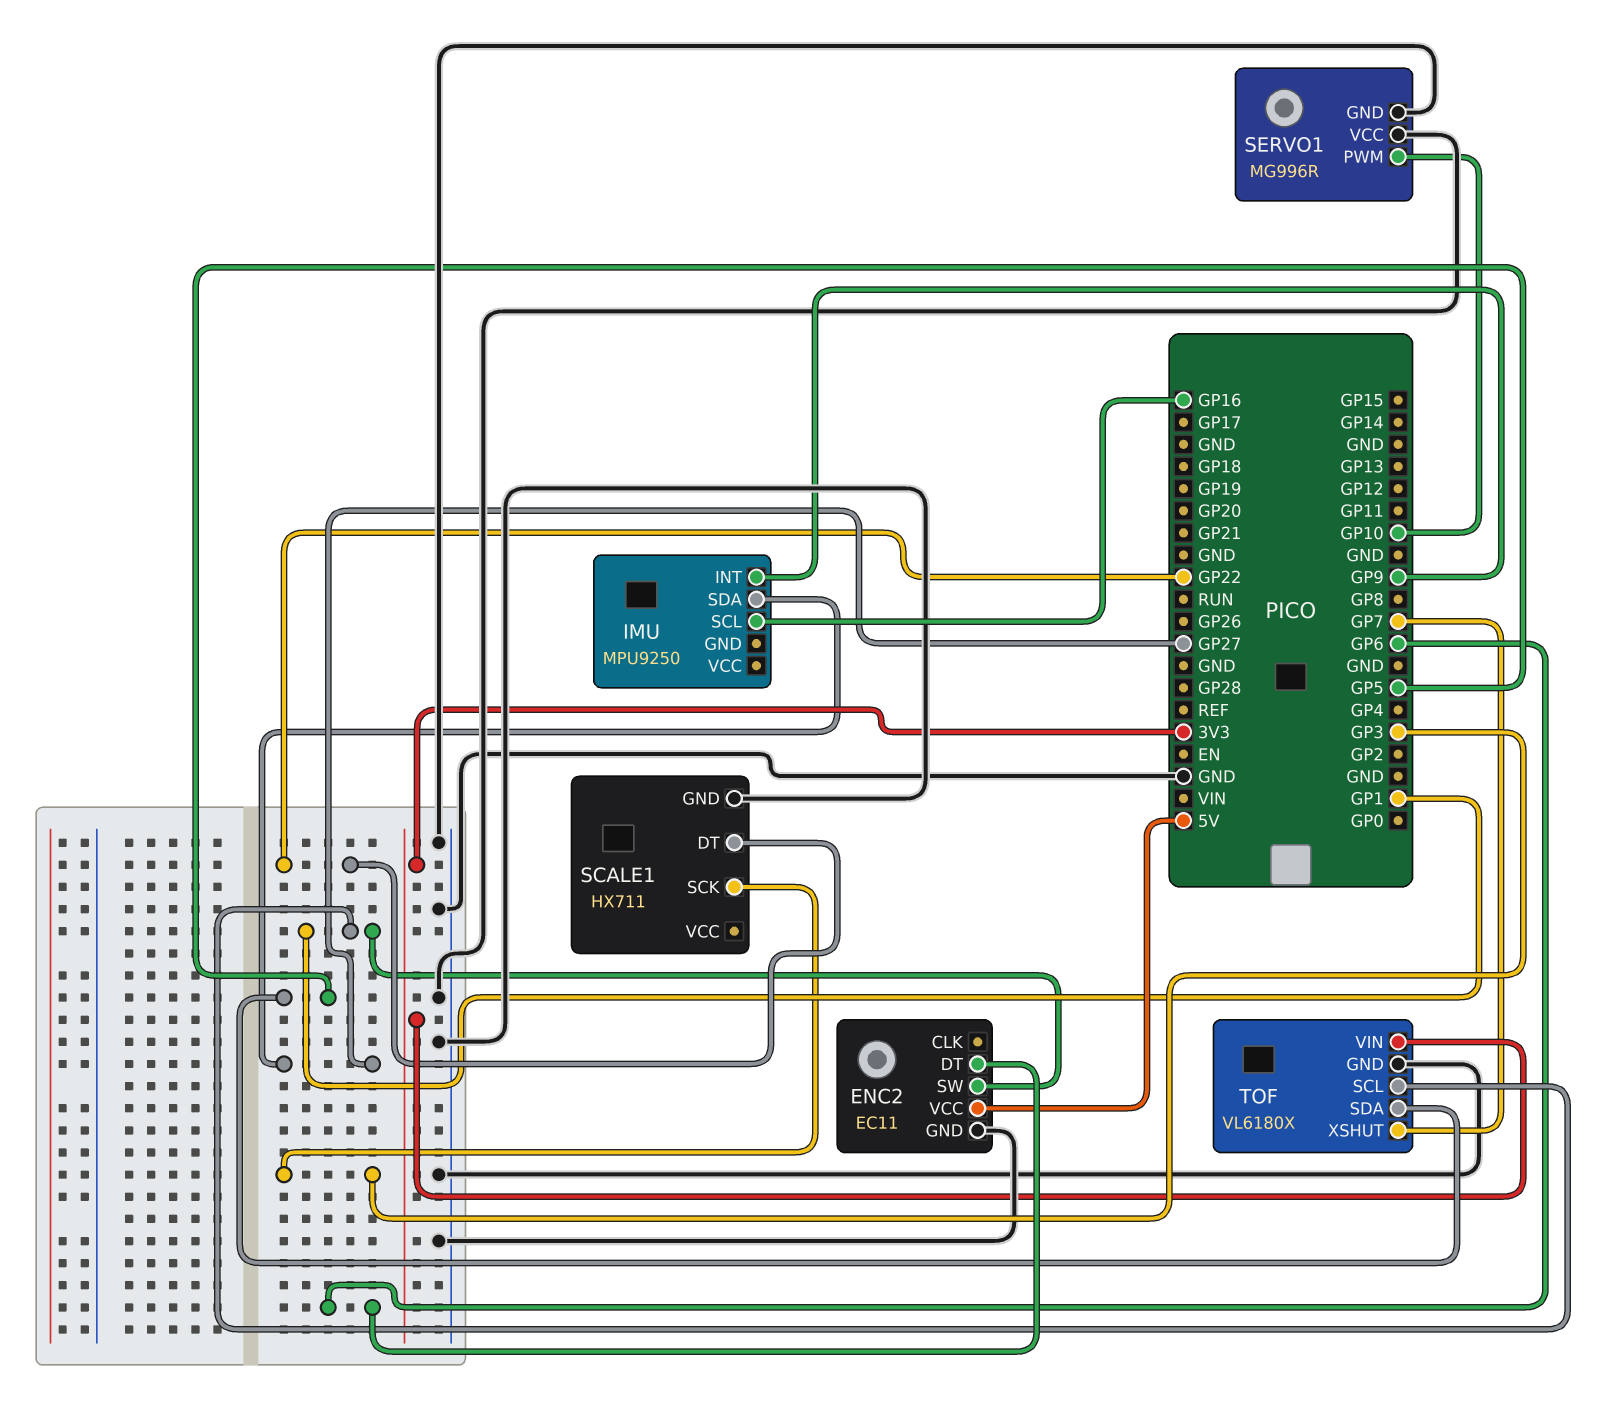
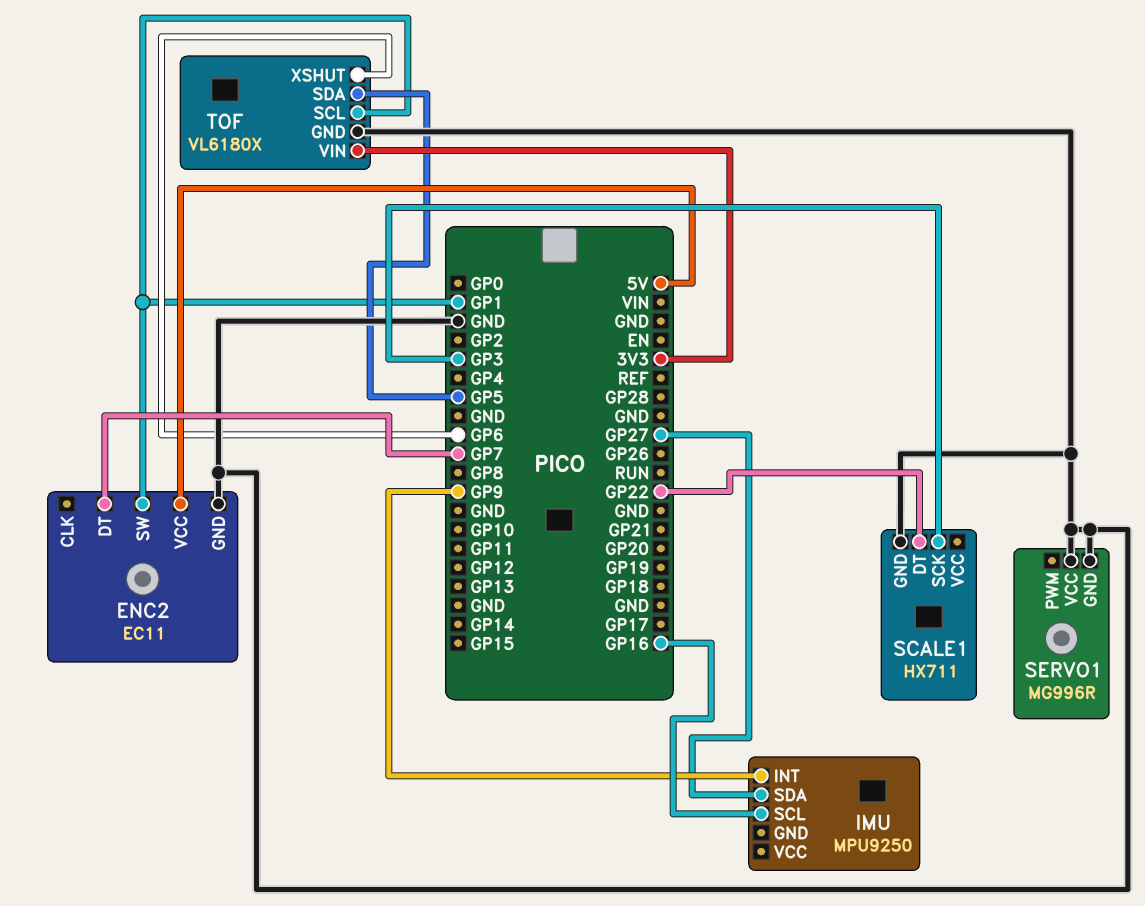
ENC2 pin DT: GP6 -> GP7
SERVO1 pin PWM: GP10 -> none
TOF pin XSHUT: GP7 -> GP6

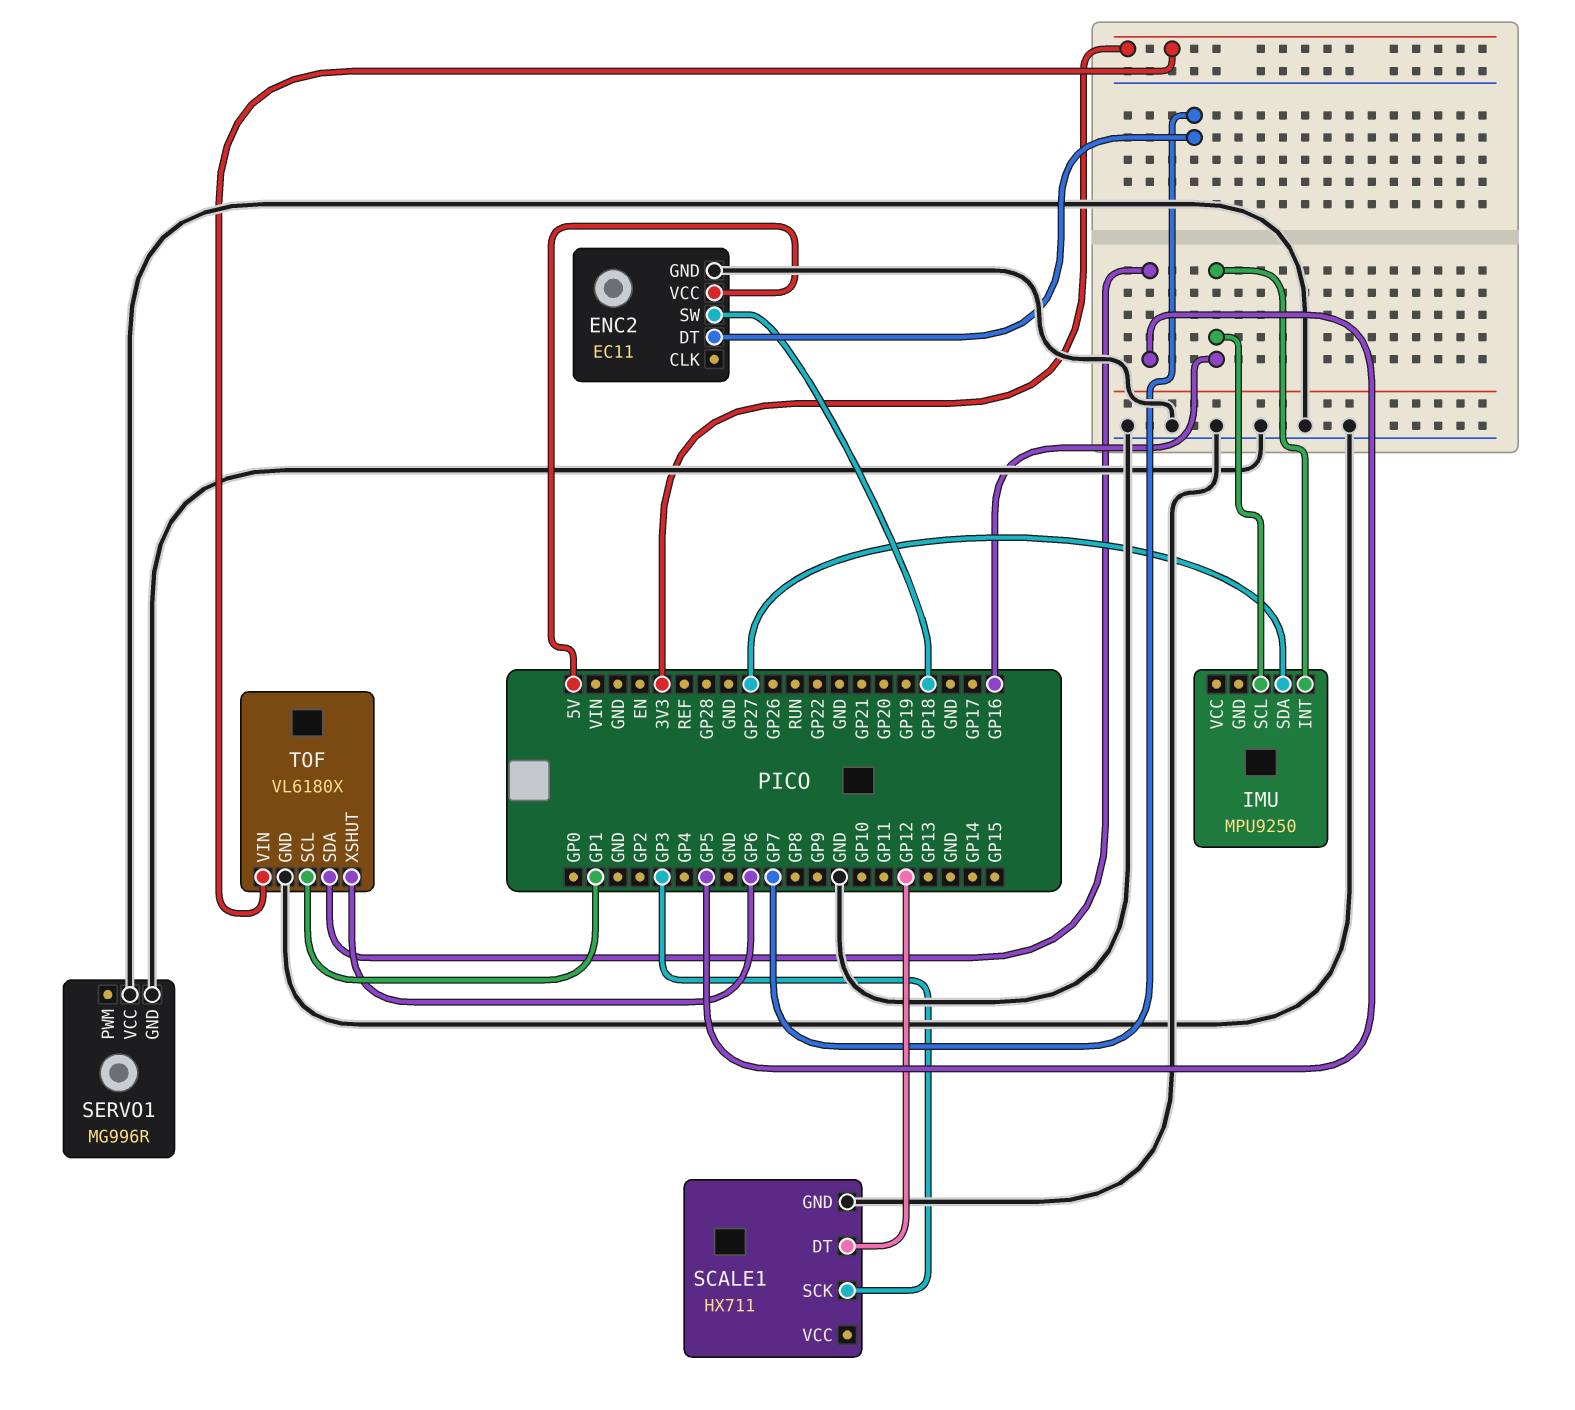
ENC2 pin SW: GP1 -> GP18
IMU pin INT: GP9 -> GP16
SCALE1 pin DT: GP22 -> GP12

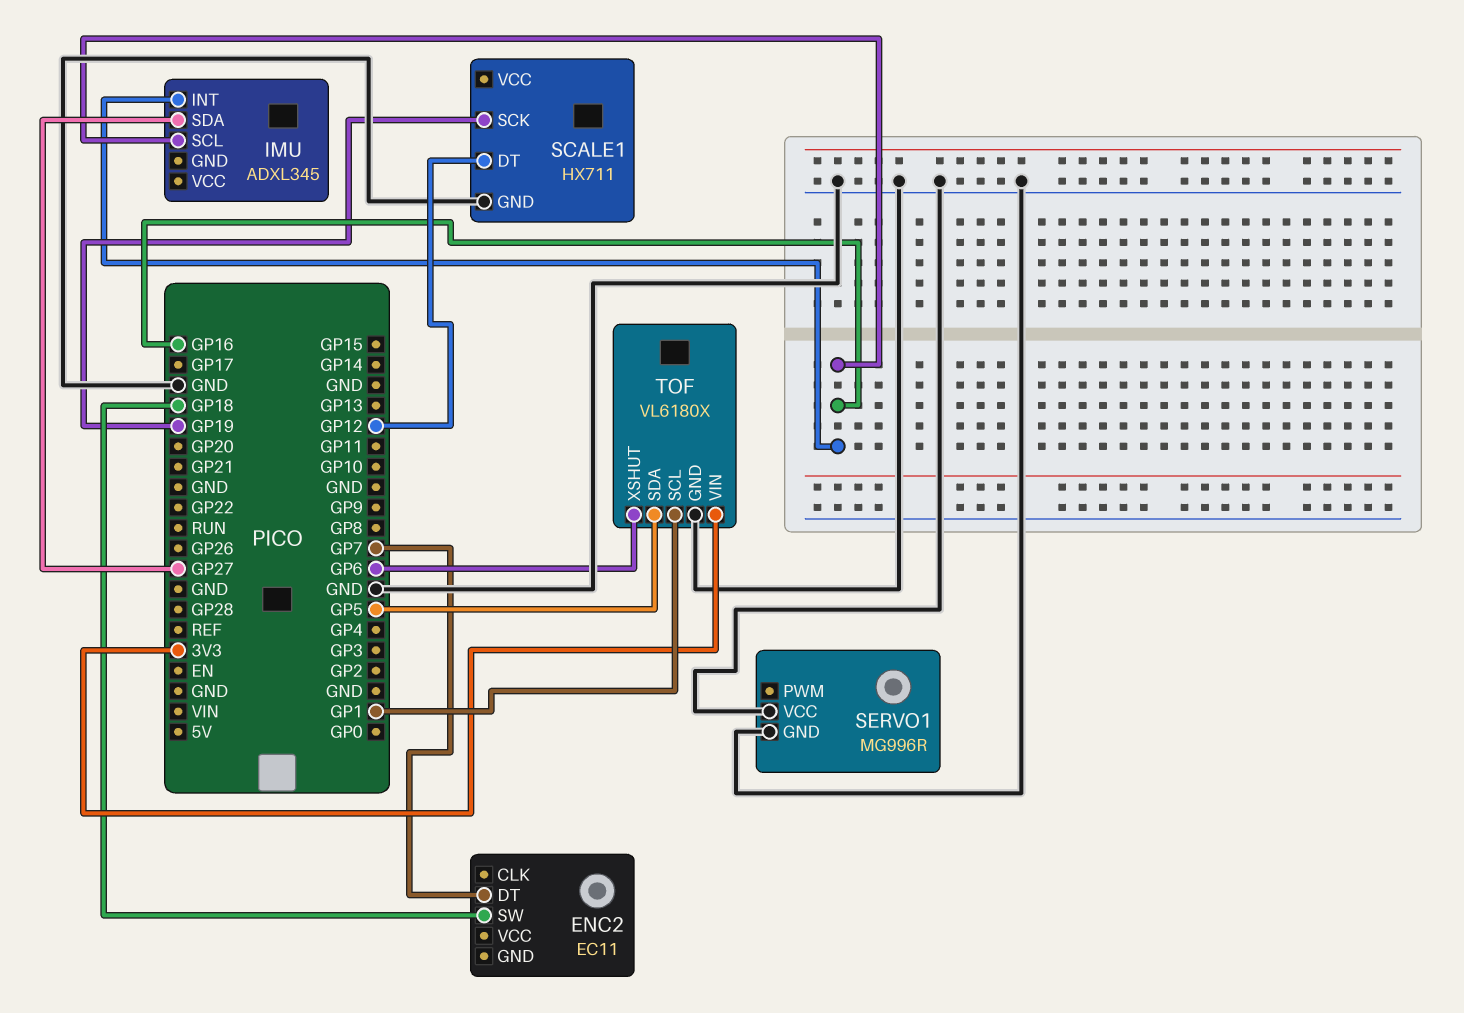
ENC2 pin GND: GND -> none
ENC2 pin VCC: 5V -> none
IMU: MPU9250 -> ADXL345
SCALE1 pin SCK: GP3 -> GP19

